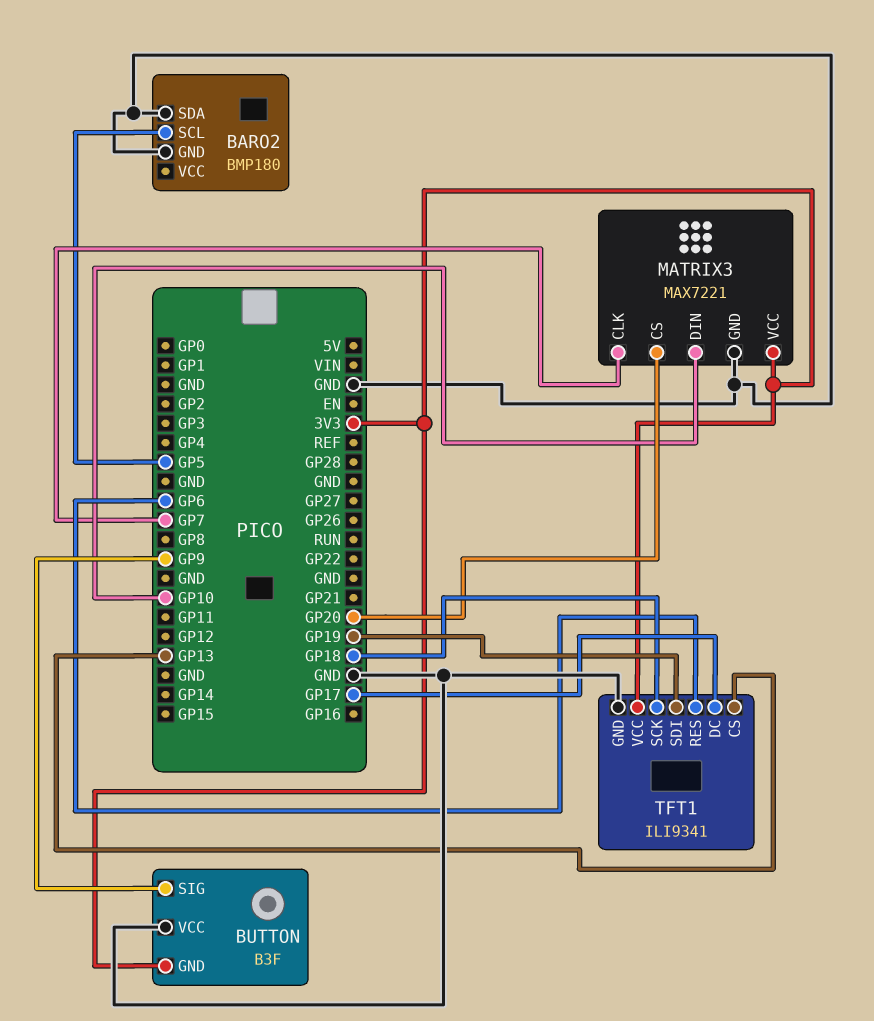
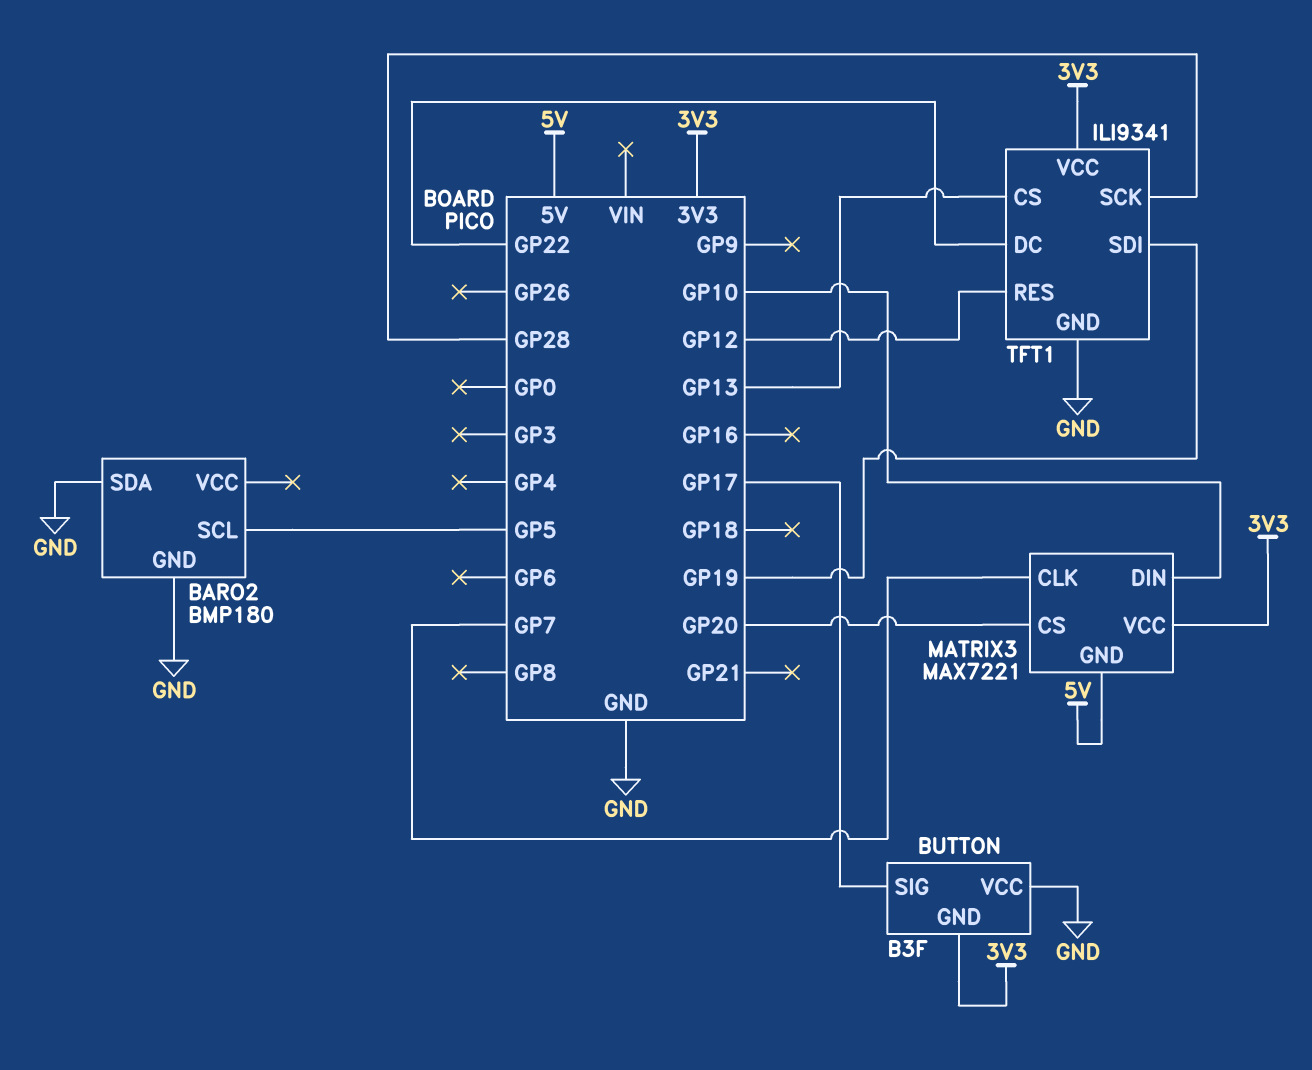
BUTTON pin SIG: GP9 -> GP17
MATRIX3 pin GND: GND -> 5V
TFT1 pin DC: GP17 -> GP22
TFT1 pin RES: GP6 -> GP12
TFT1 pin SCK: GP18 -> GP28

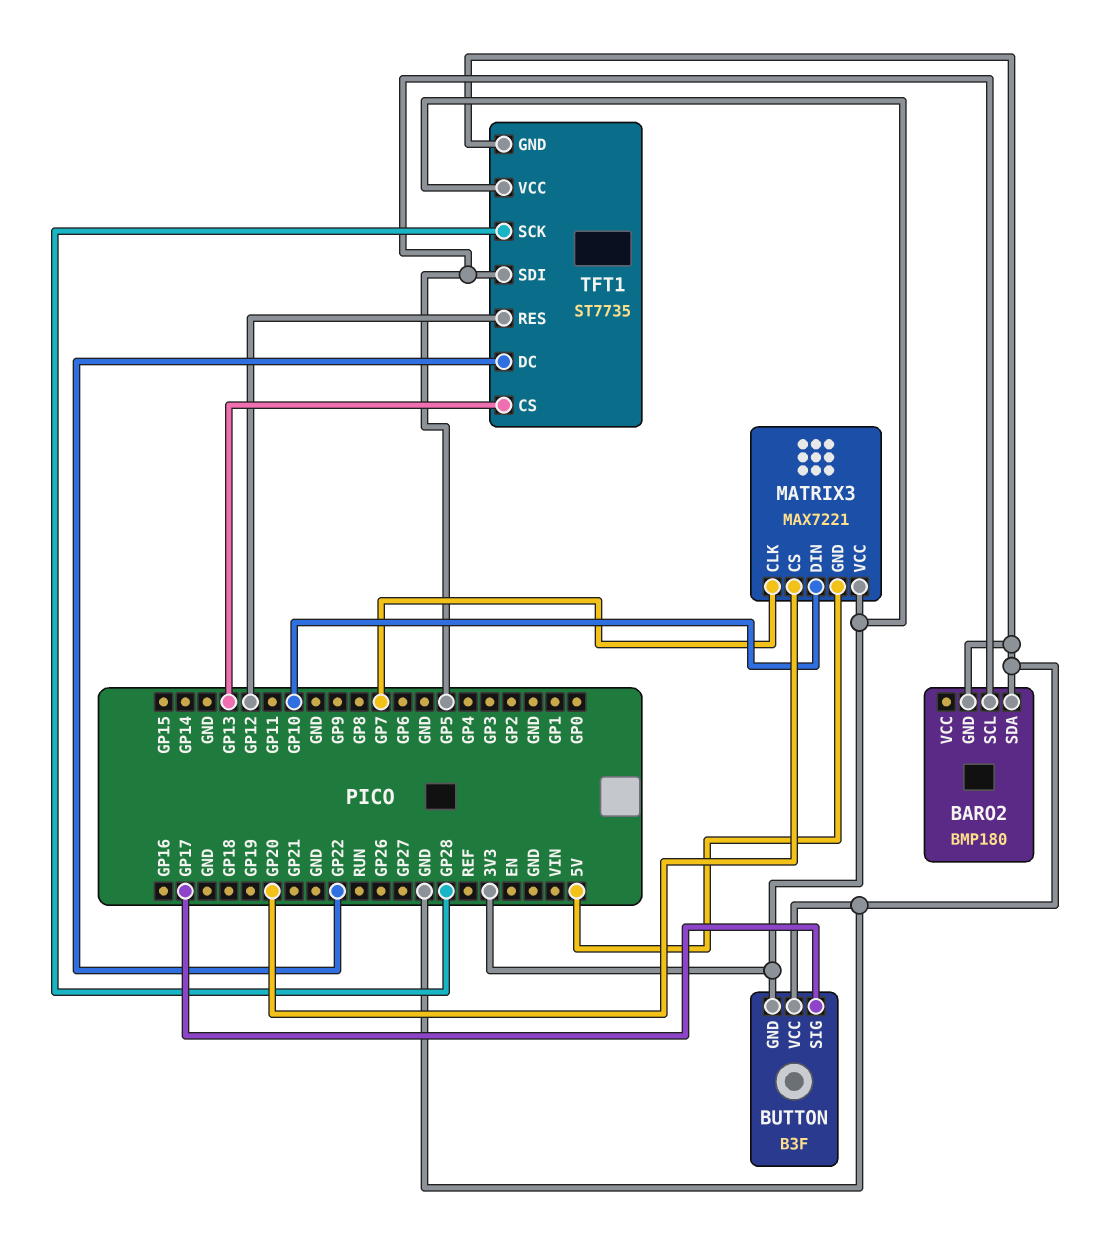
TFT1: ILI9341 -> ST7735
TFT1 pin SDI: GP19 -> GP5

